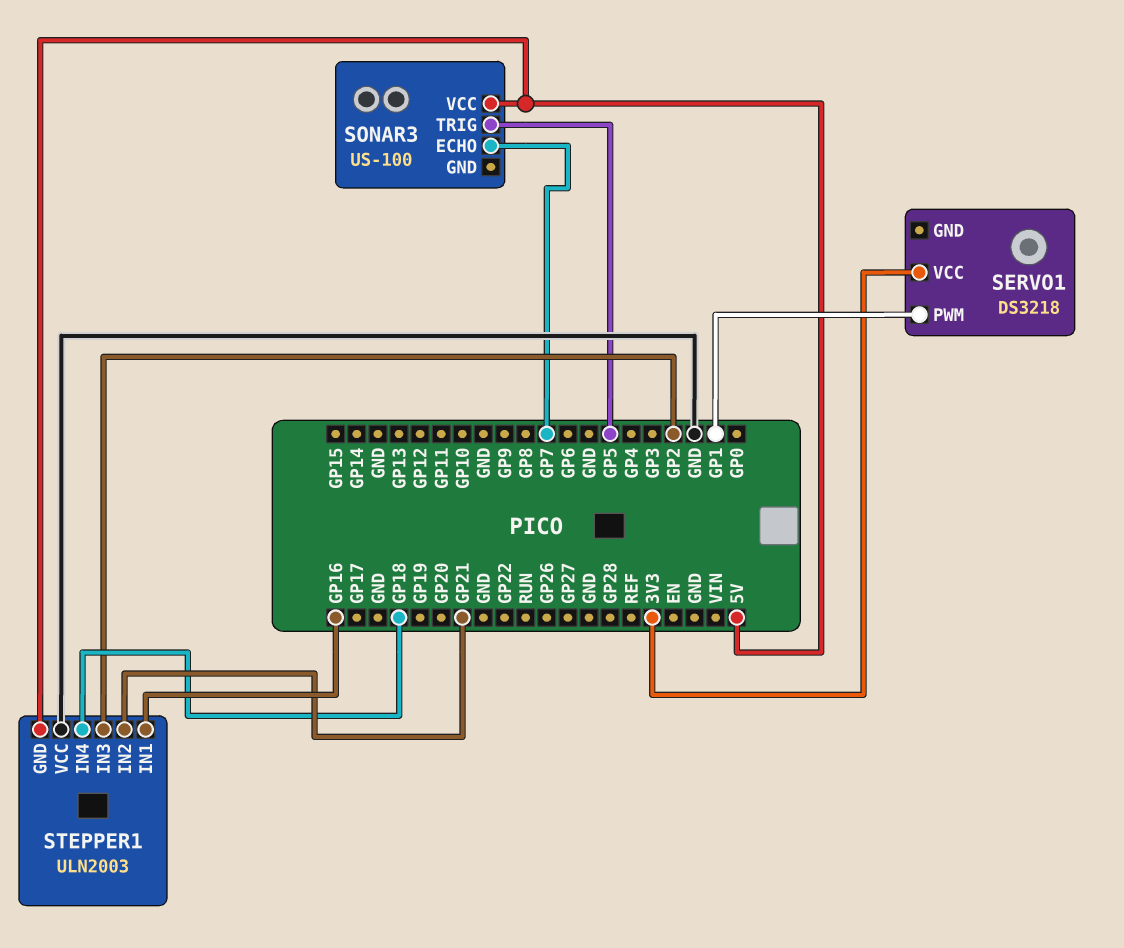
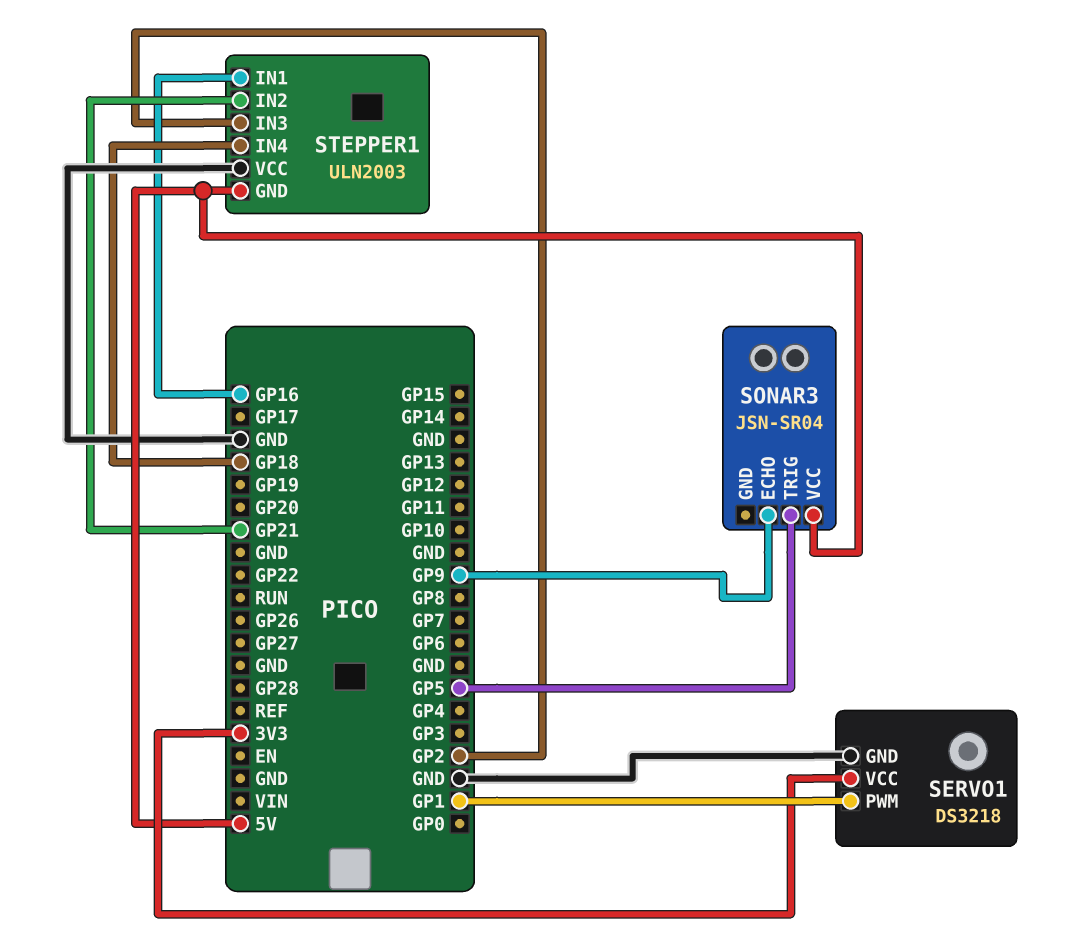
SERVO1 pin GND: none -> GND
SONAR3: US-100 -> JSN-SR04
SONAR3 pin ECHO: GP7 -> GP9

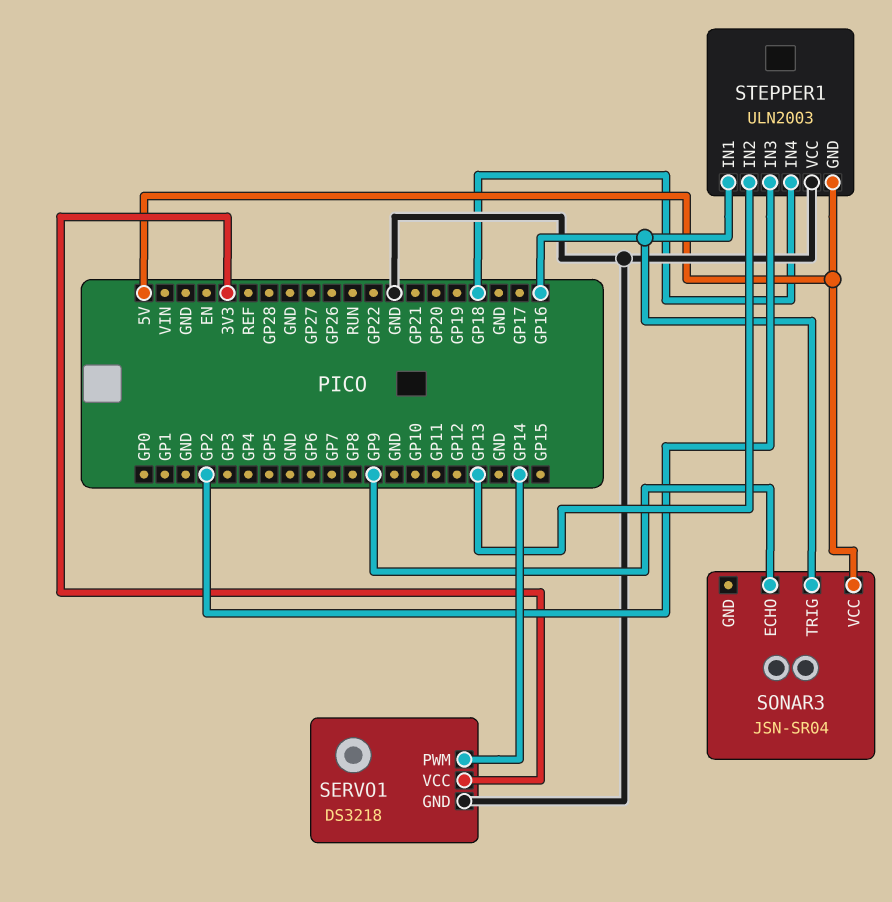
SERVO1 pin PWM: GP1 -> GP14
SONAR3 pin TRIG: GP5 -> GP16
STEPPER1 pin IN2: GP21 -> GP13

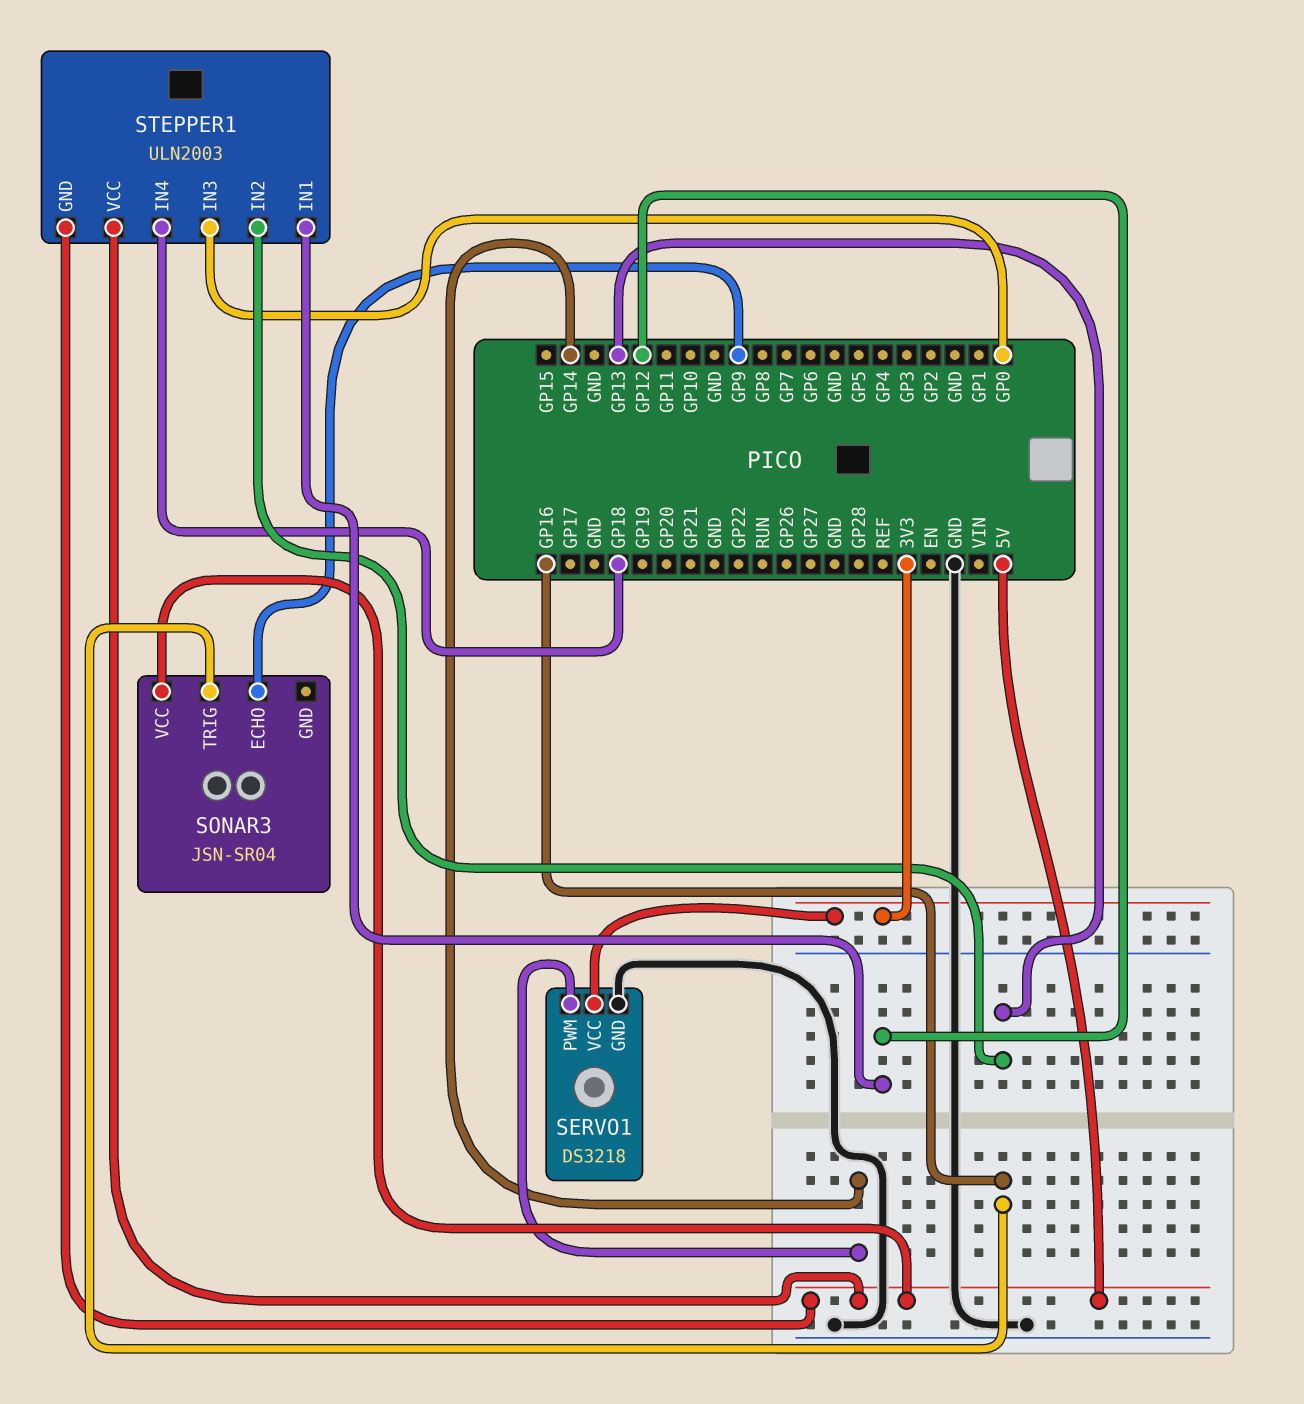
STEPPER1 pin IN1: GP16 -> GP12
STEPPER1 pin IN3: GP2 -> GP0
STEPPER1 pin VCC: GND -> 5V

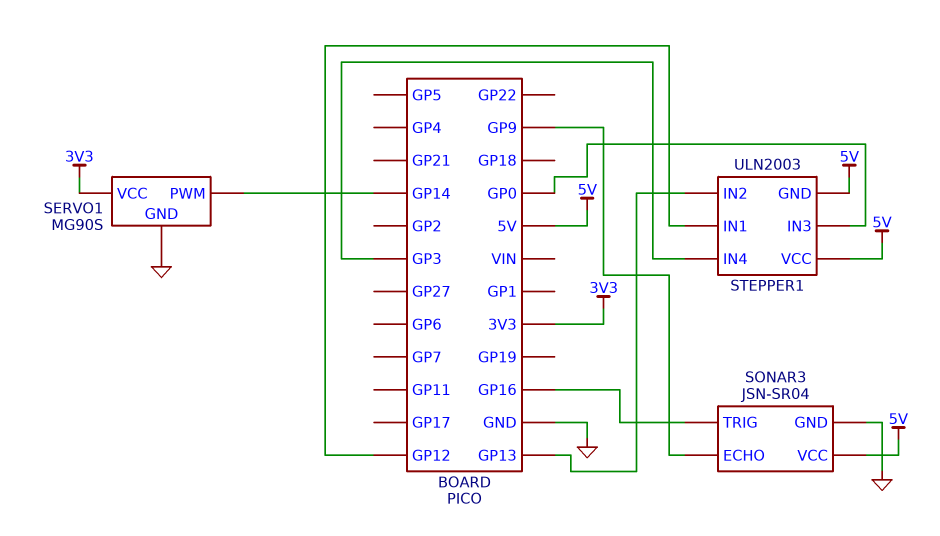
SERVO1: DS3218 -> MG90S
SONAR3 pin GND: none -> GND
STEPPER1 pin IN4: GP18 -> GP3

